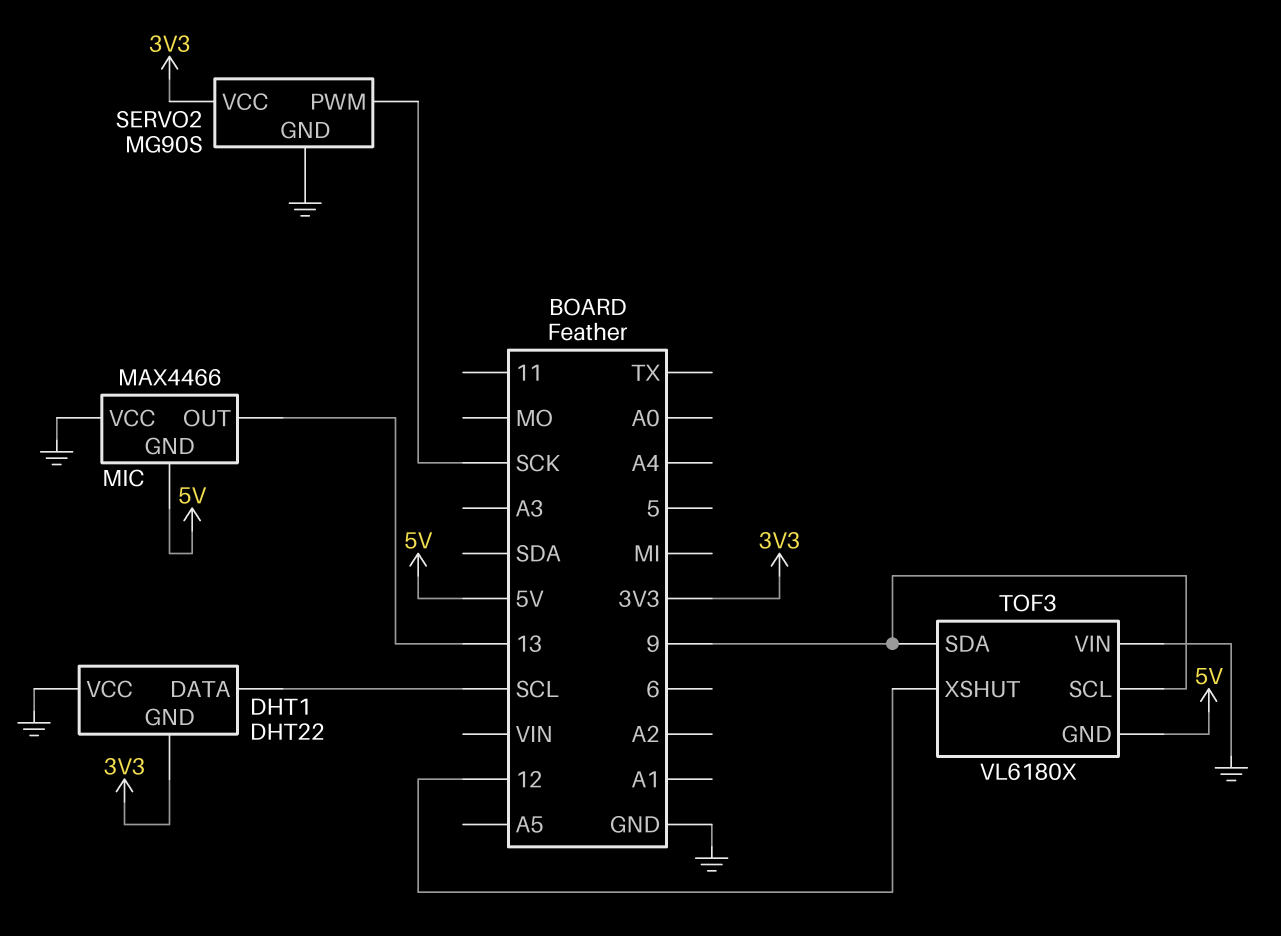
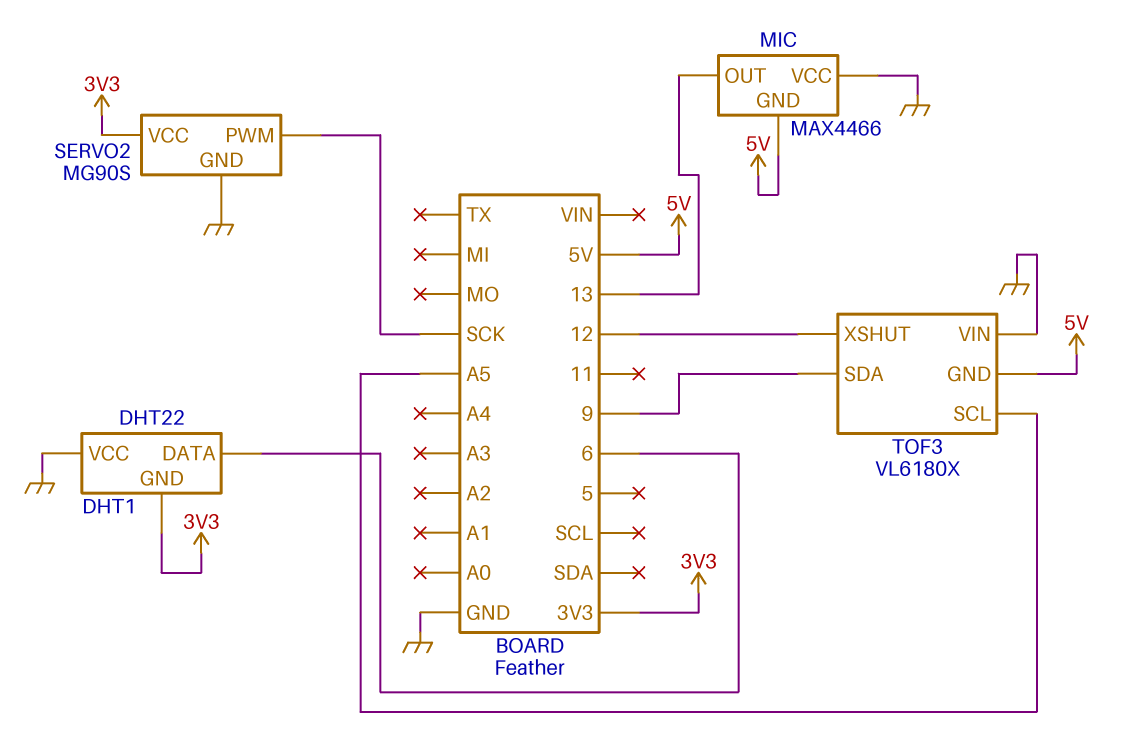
DHT1 pin DATA: SCL -> 6
TOF3 pin SCL: 9 -> A5

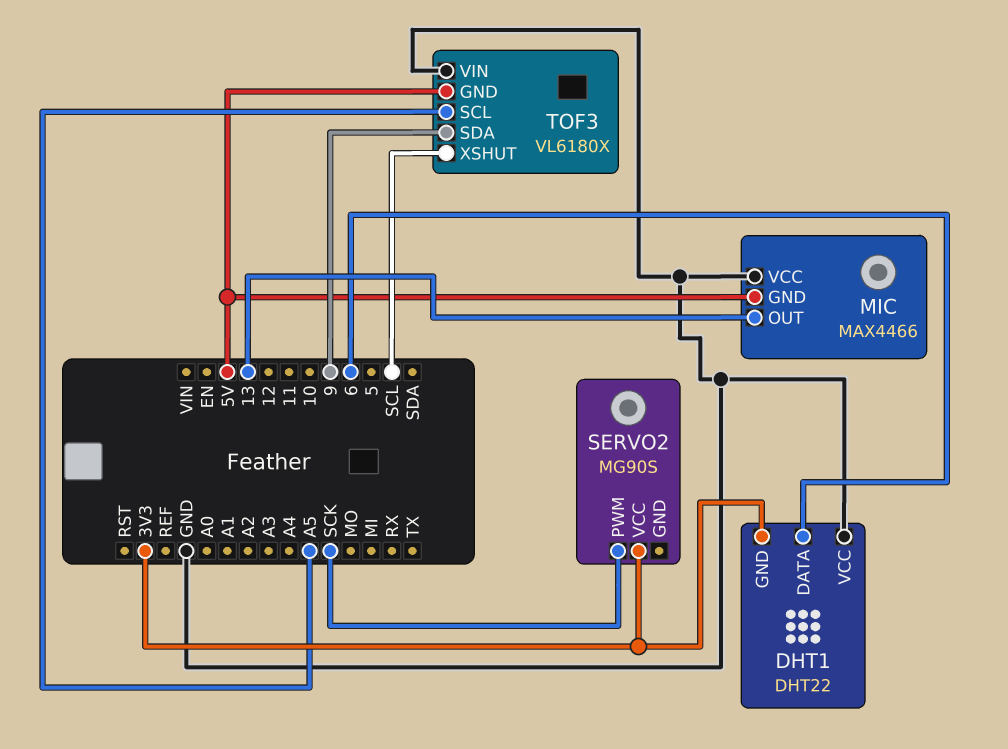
SERVO2 pin GND: GND -> none
TOF3 pin XSHUT: 12 -> SCL

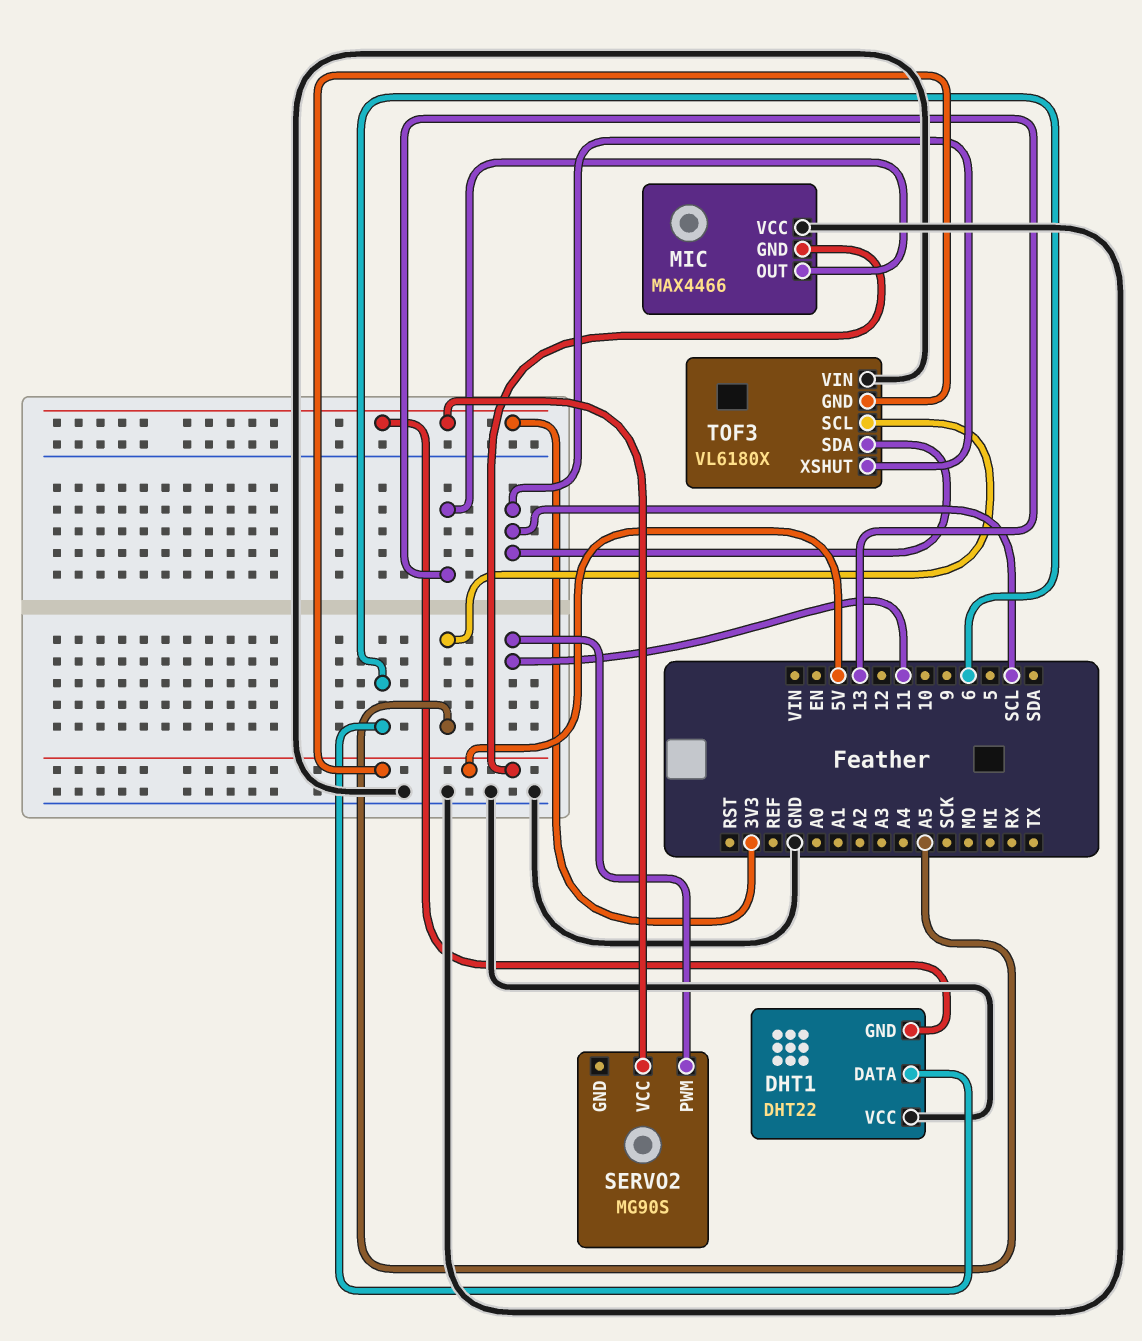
SERVO2 pin PWM: SCK -> 11
TOF3 pin SDA: 9 -> SCL

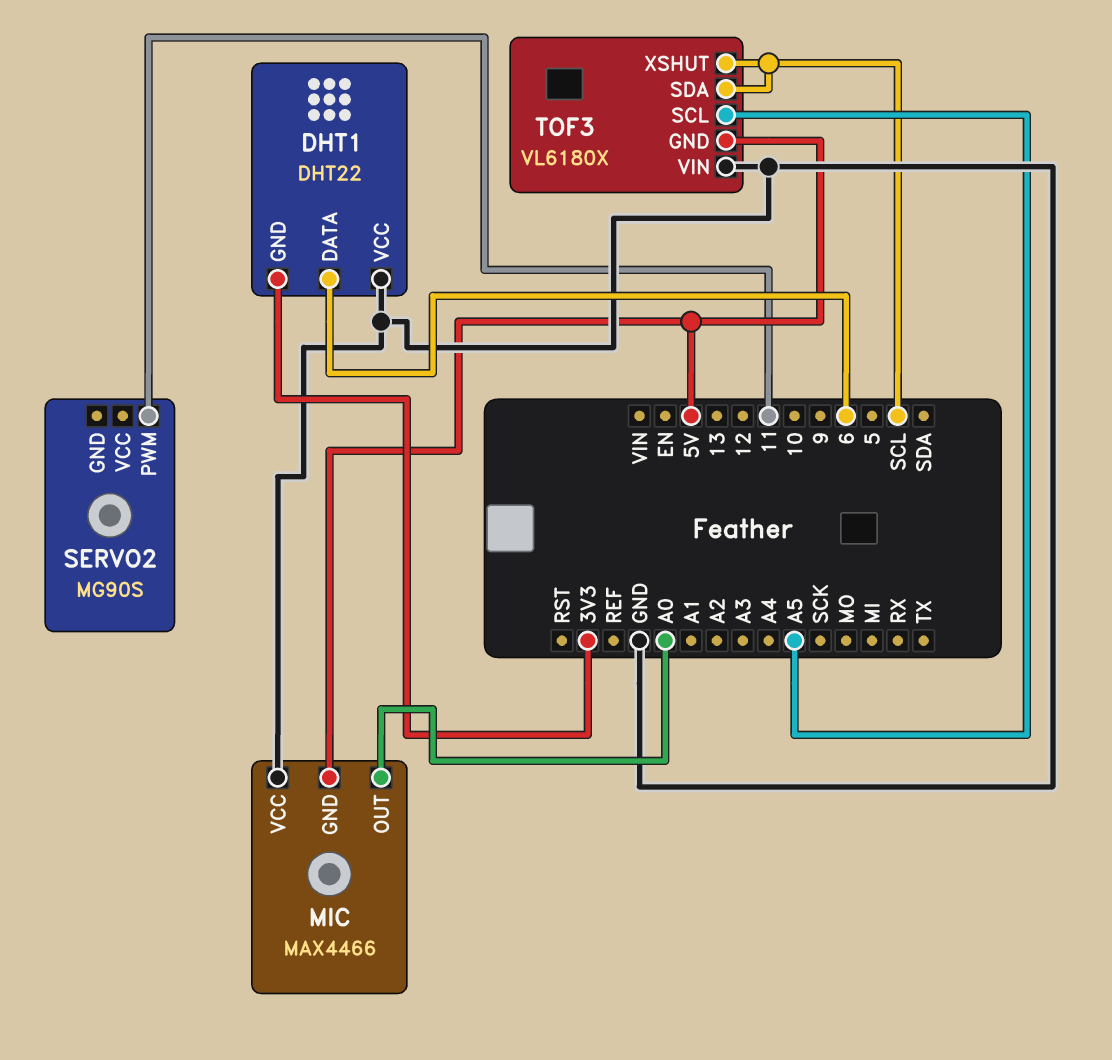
MIC pin OUT: 13 -> A0
SERVO2 pin VCC: 3V3 -> none

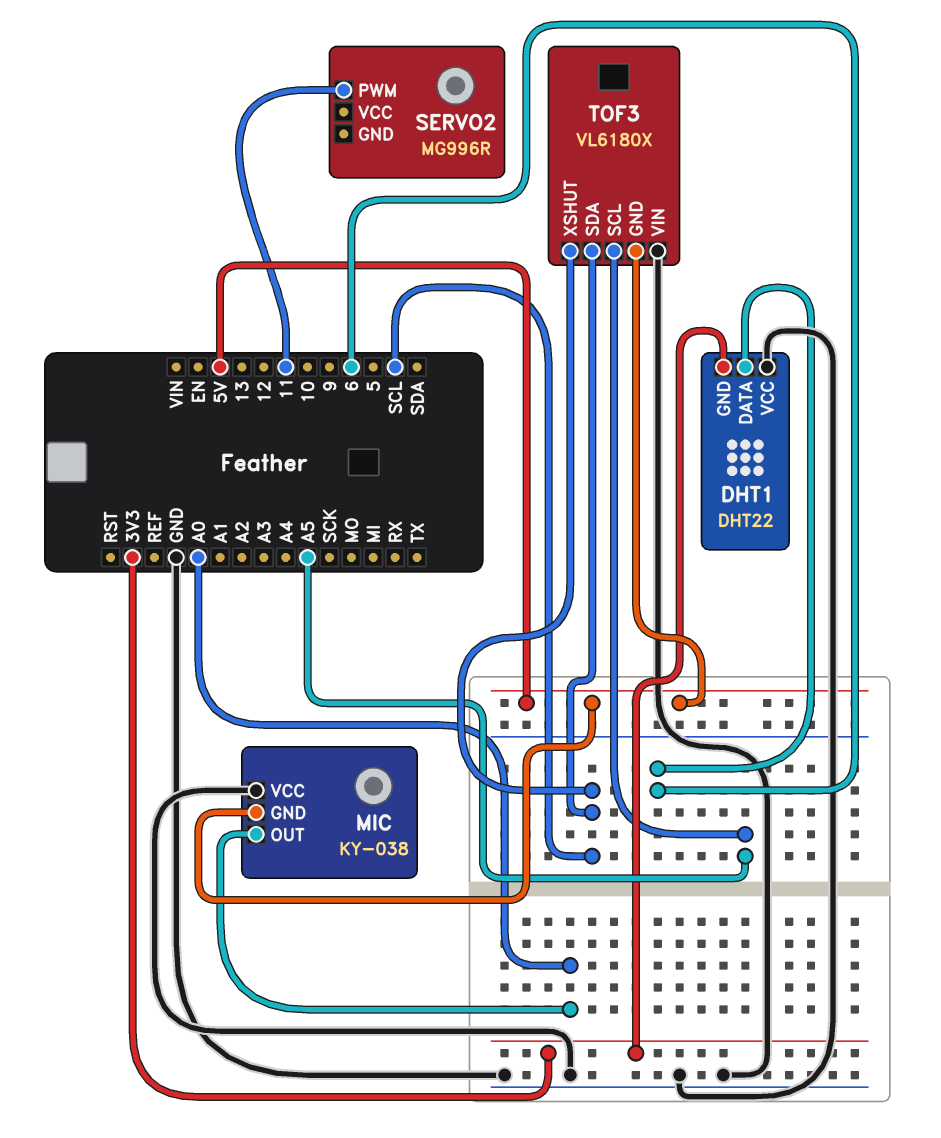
MIC: MAX4466 -> KY-038
SERVO2: MG90S -> MG996R

